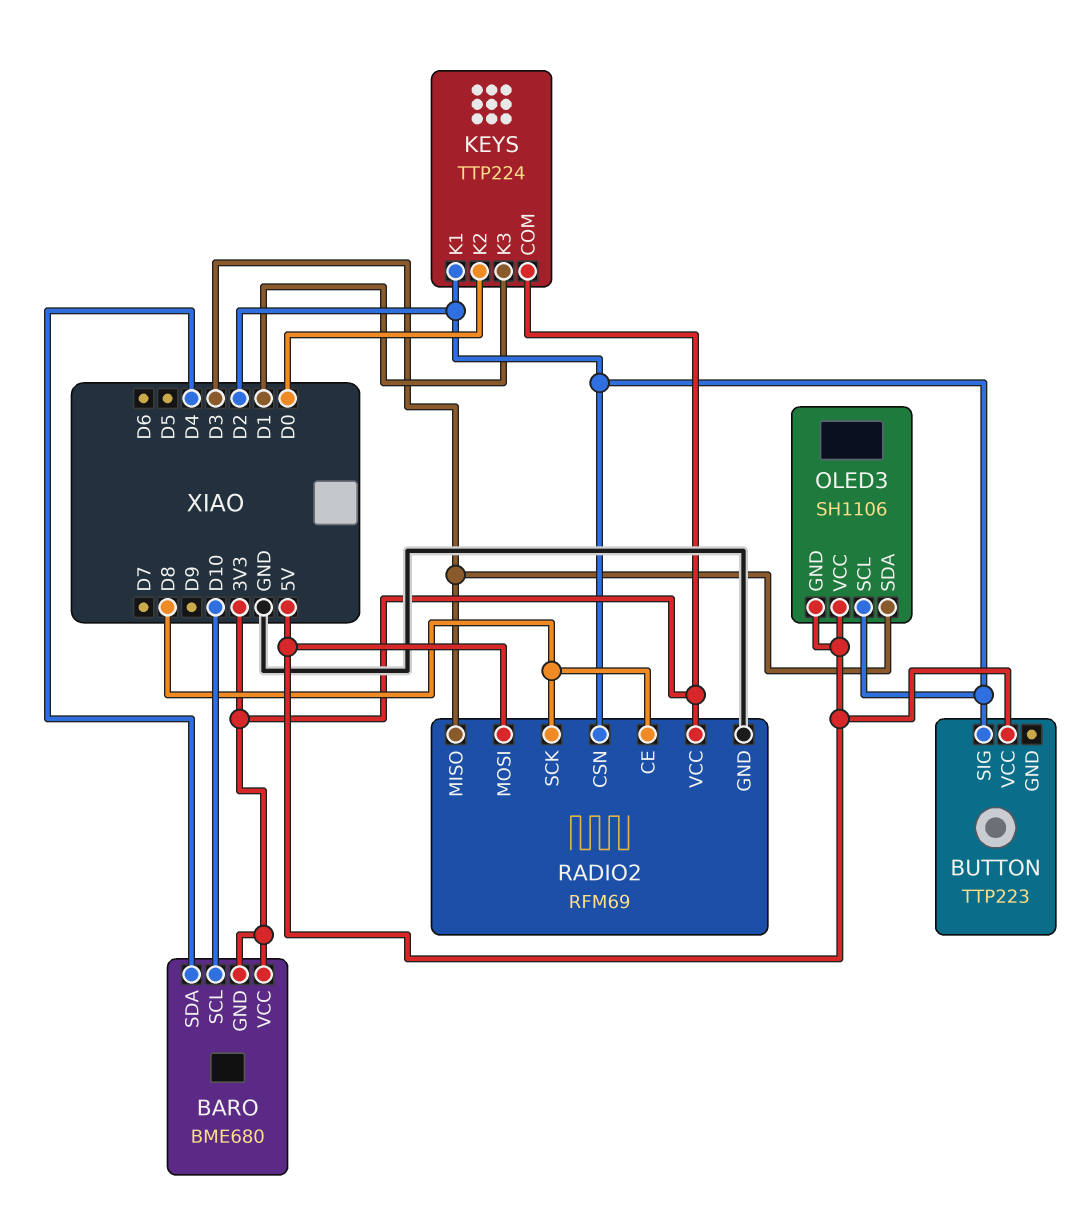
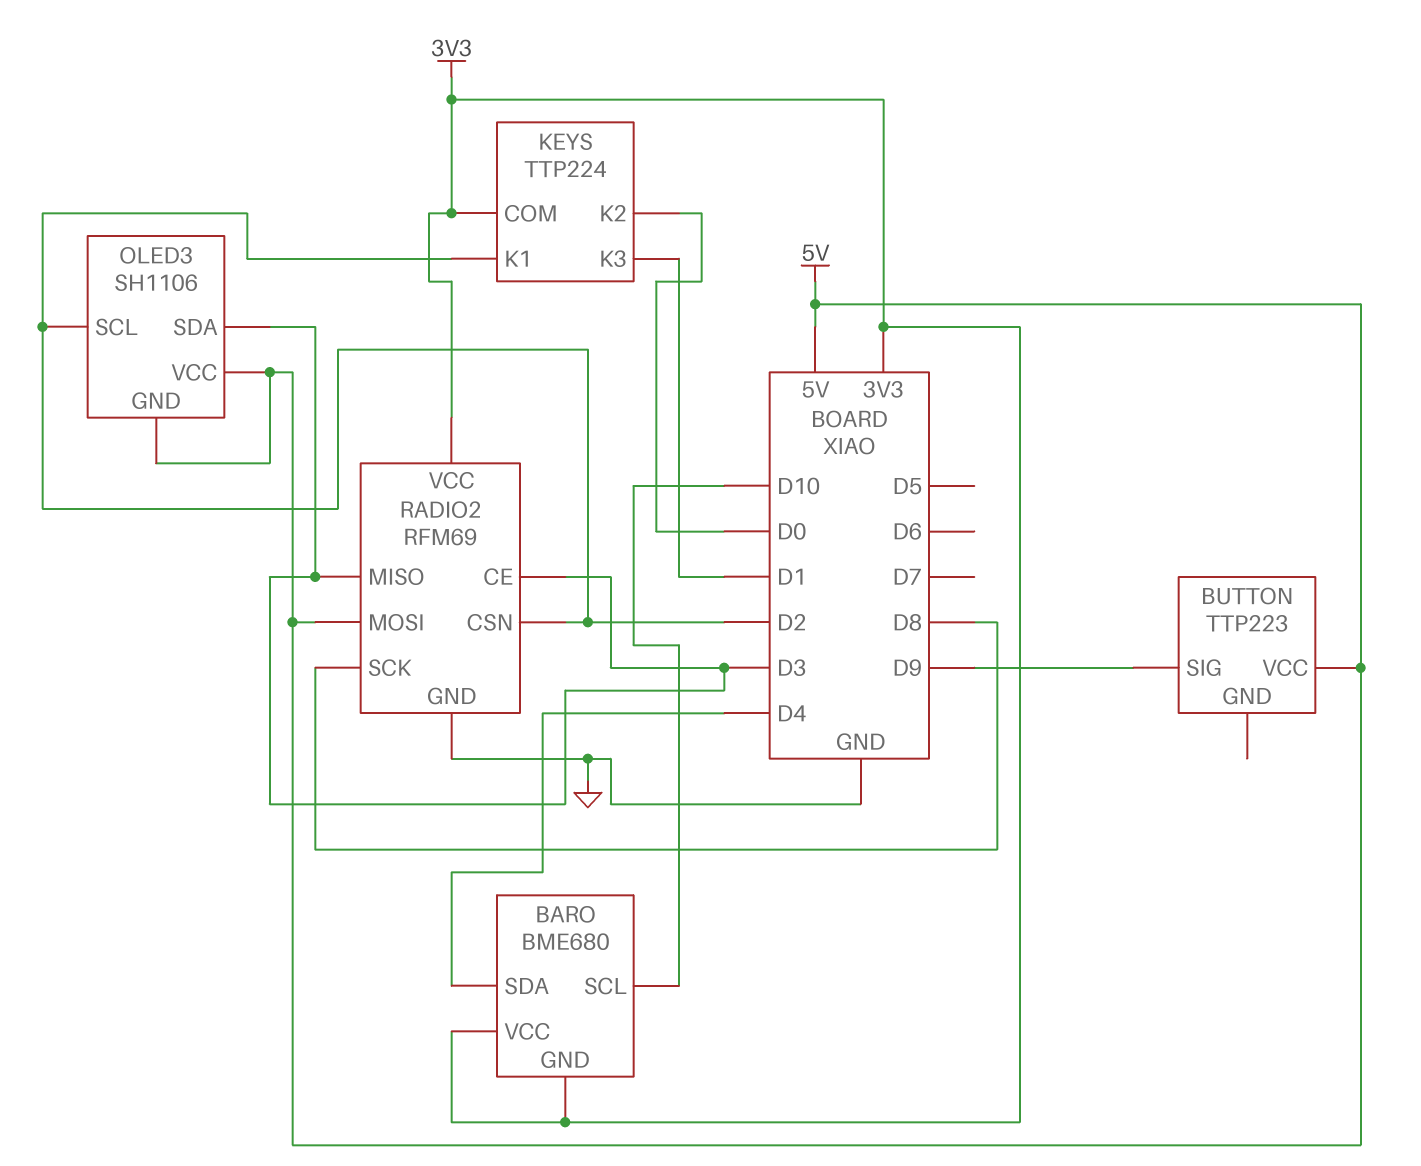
BUTTON pin SIG: D2 -> D9
RADIO2 pin CE: D8 -> D3

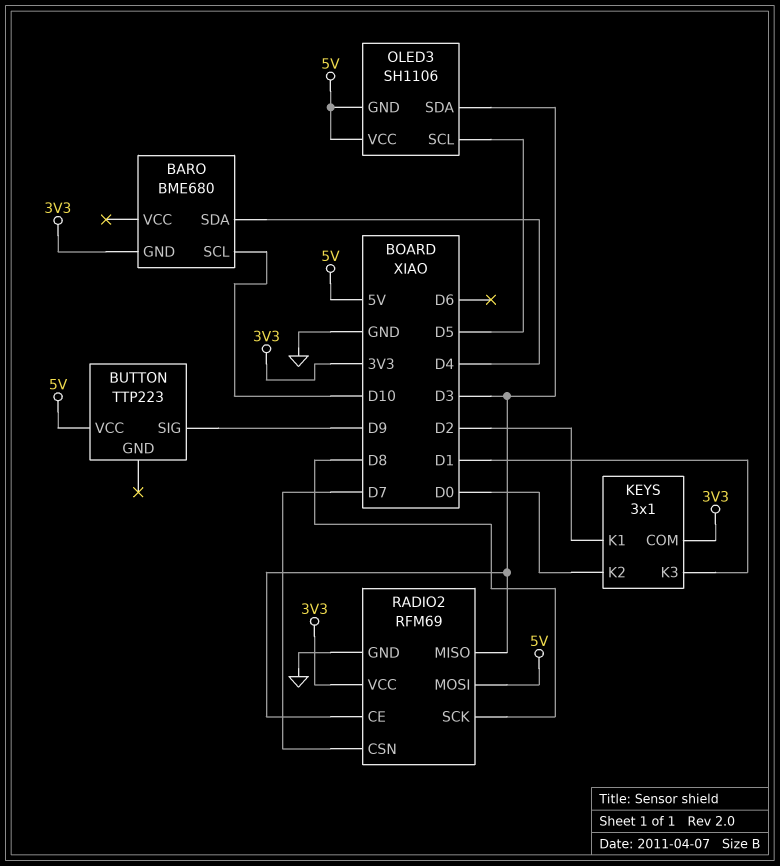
BARO pin VCC: 3V3 -> none
KEYS: TTP224 -> 3x1
OLED3 pin SCL: D2 -> D5
RADIO2 pin CSN: D2 -> D7

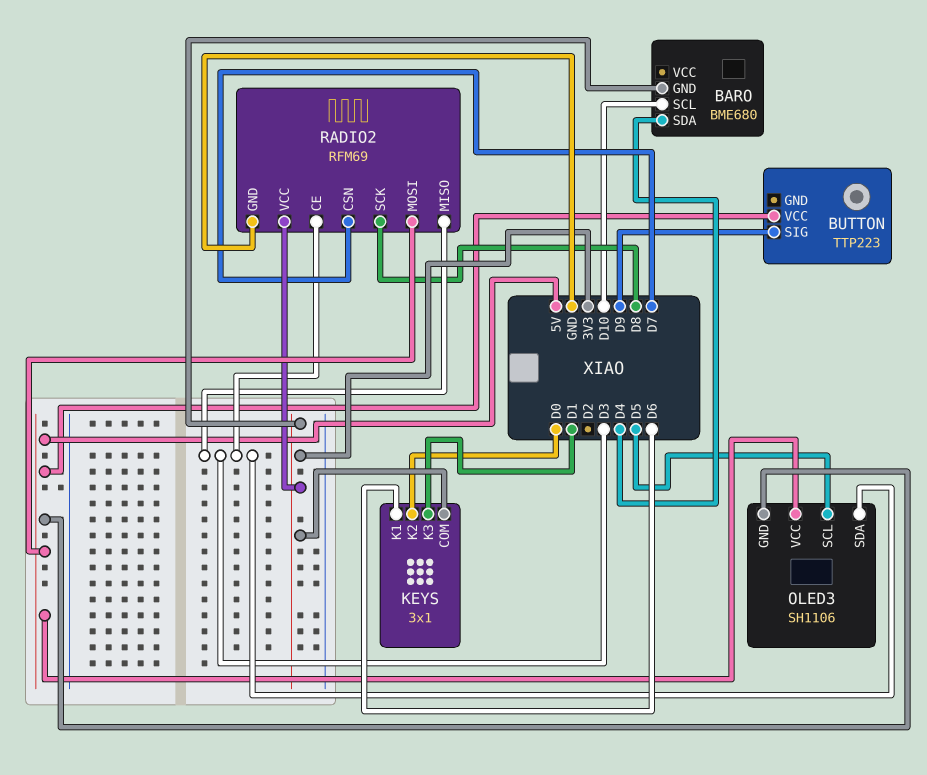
KEYS pin K1: D2 -> D6

